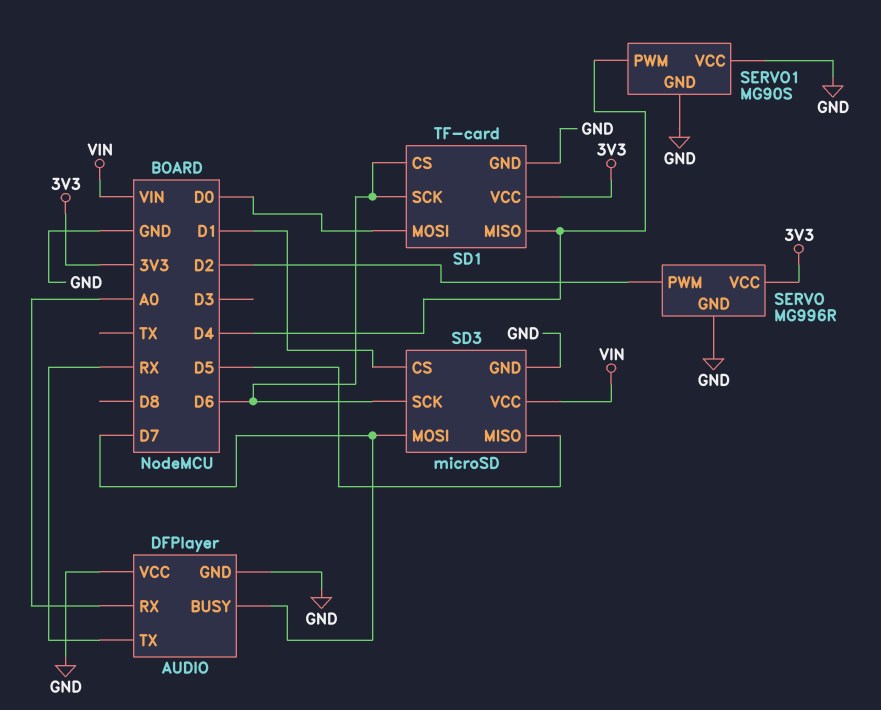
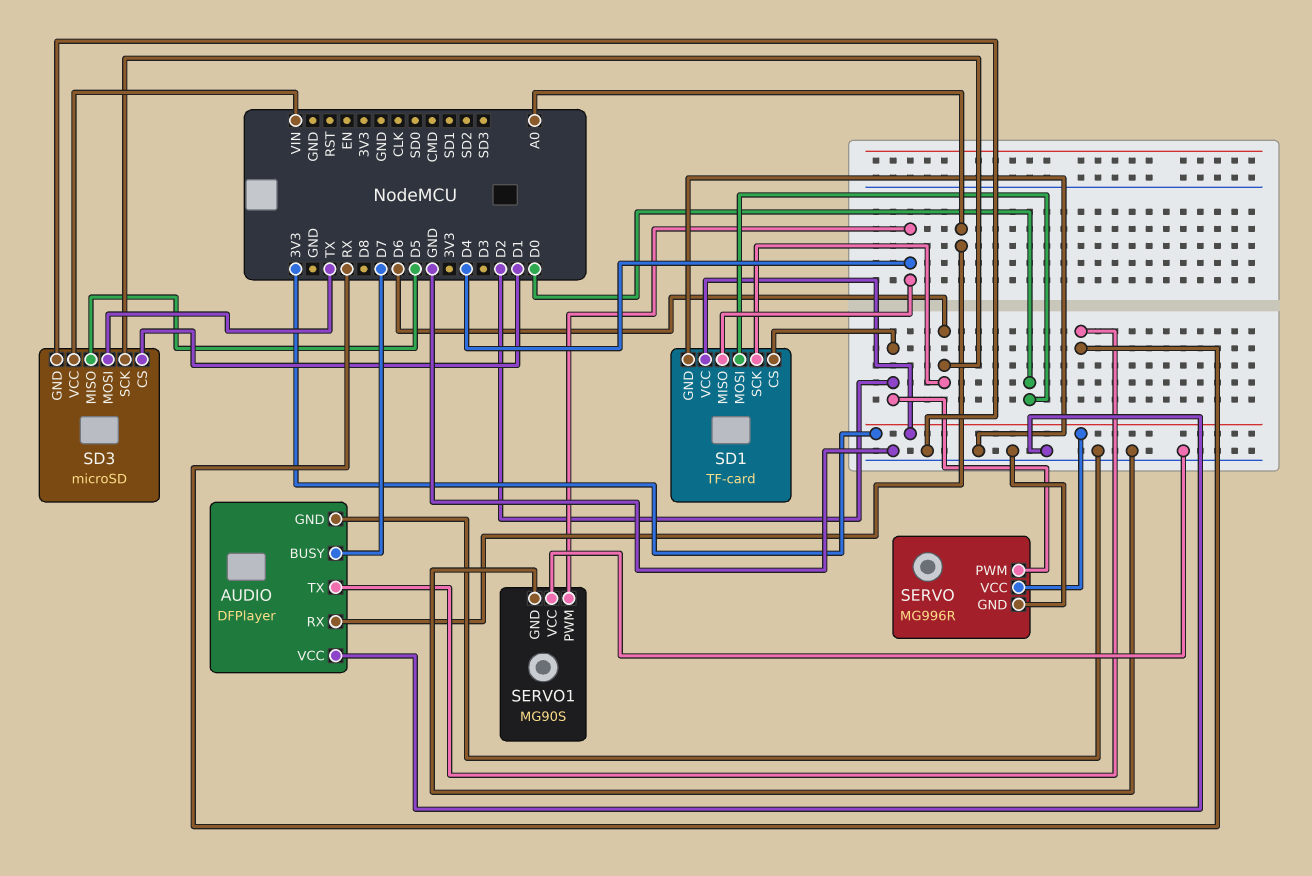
SD1 pin CS: D6 -> D2
SD3 pin MOSI: D7 -> TX

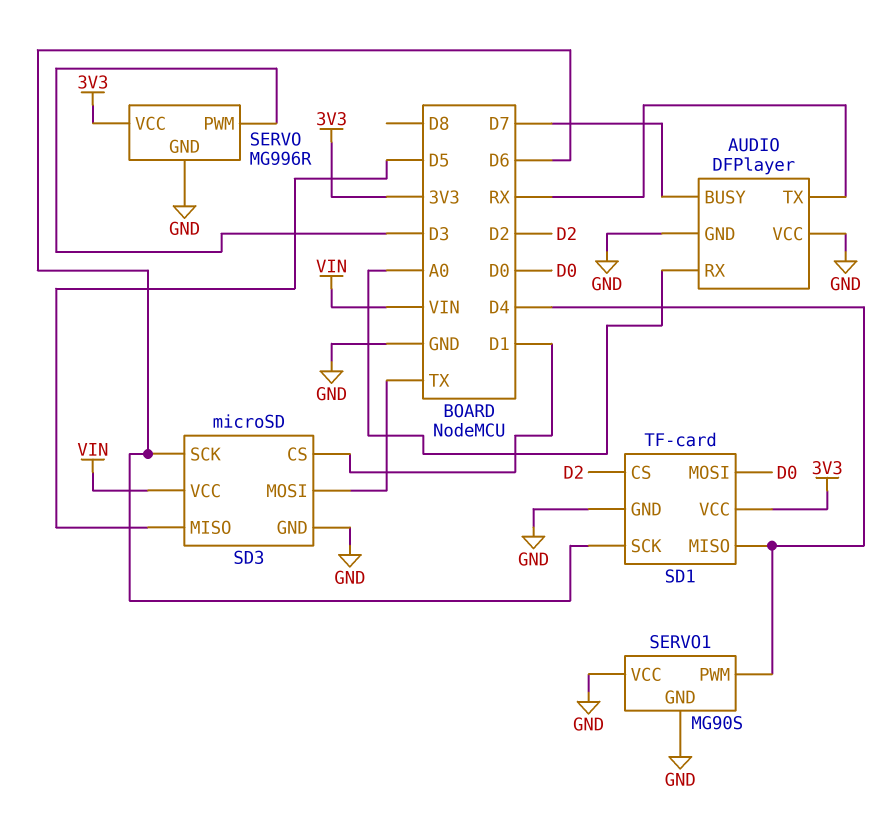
SERVO pin PWM: D2 -> D3

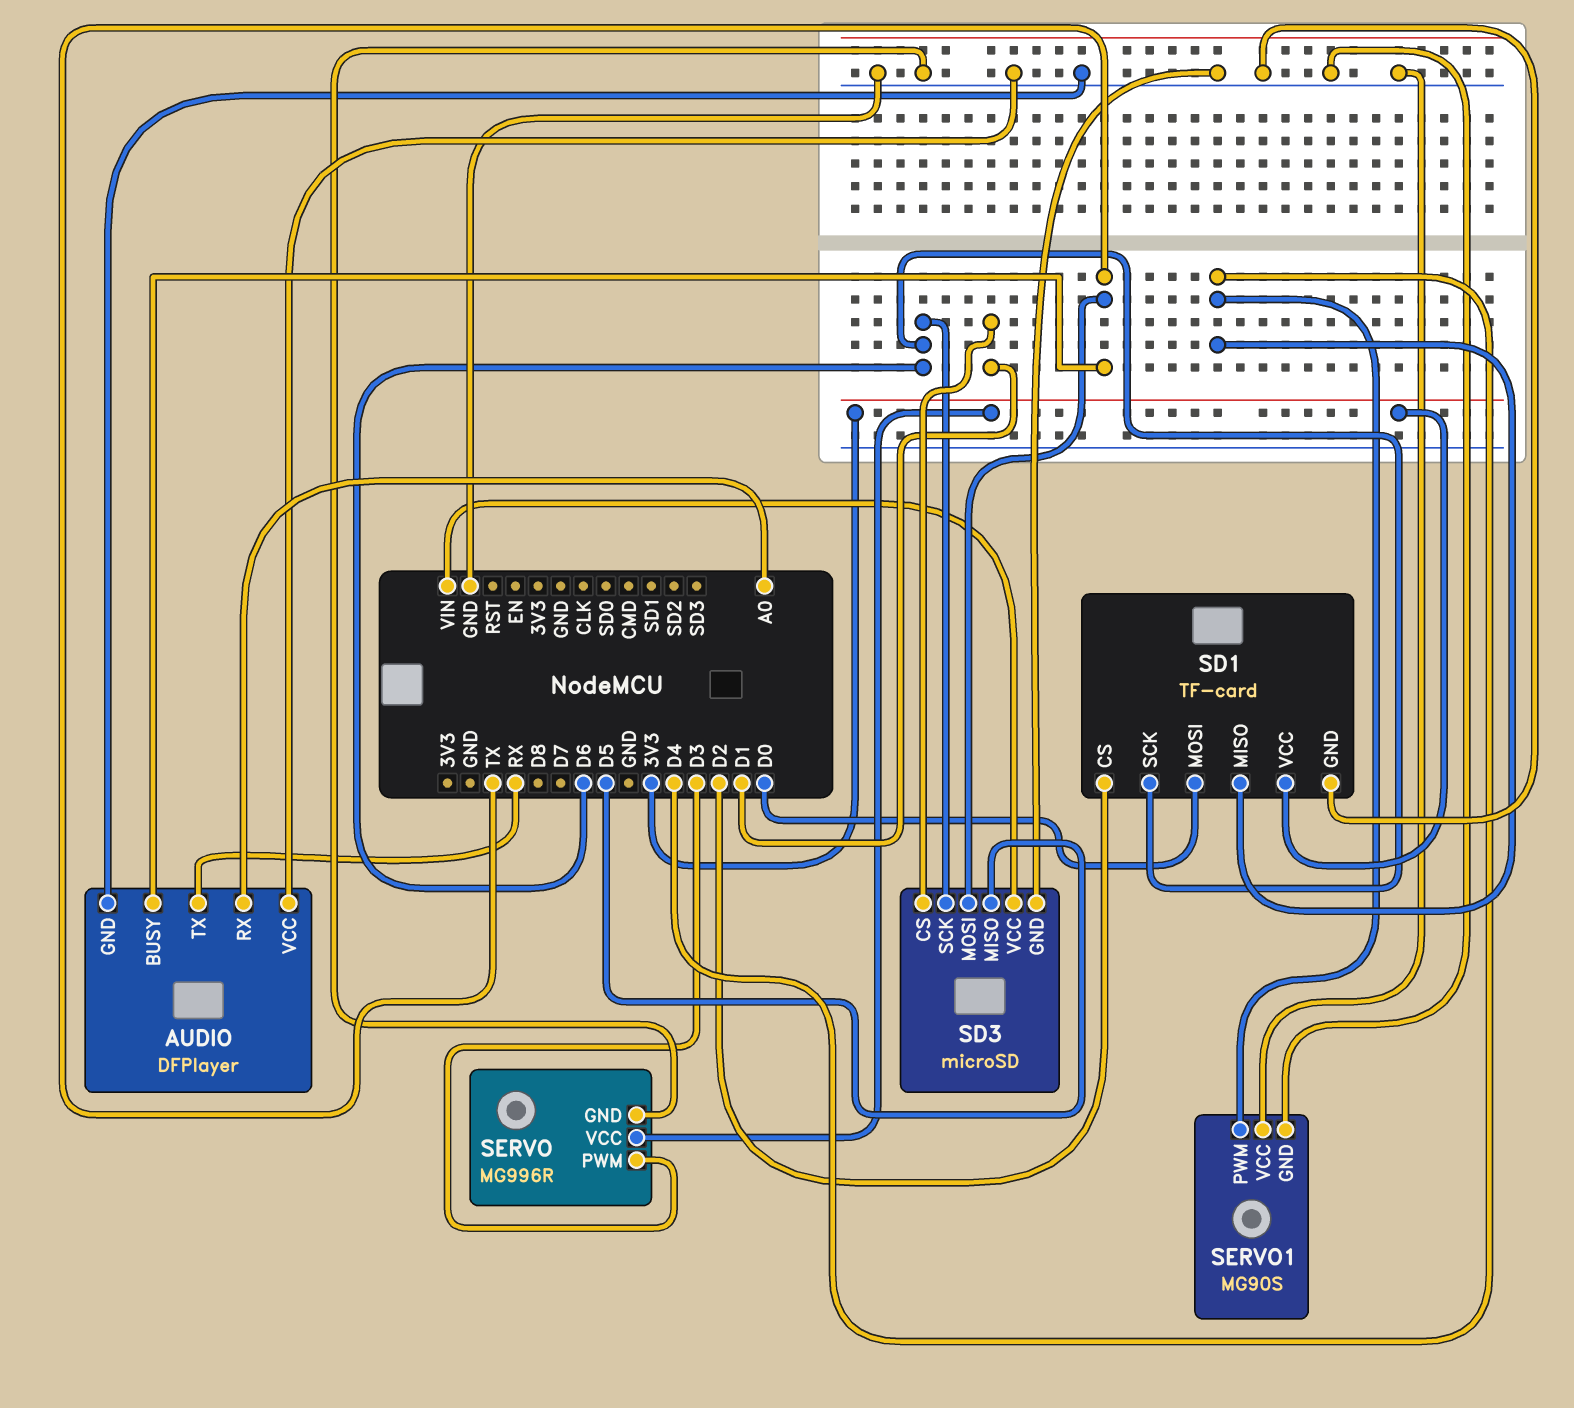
AUDIO pin BUSY: D7 -> TX

